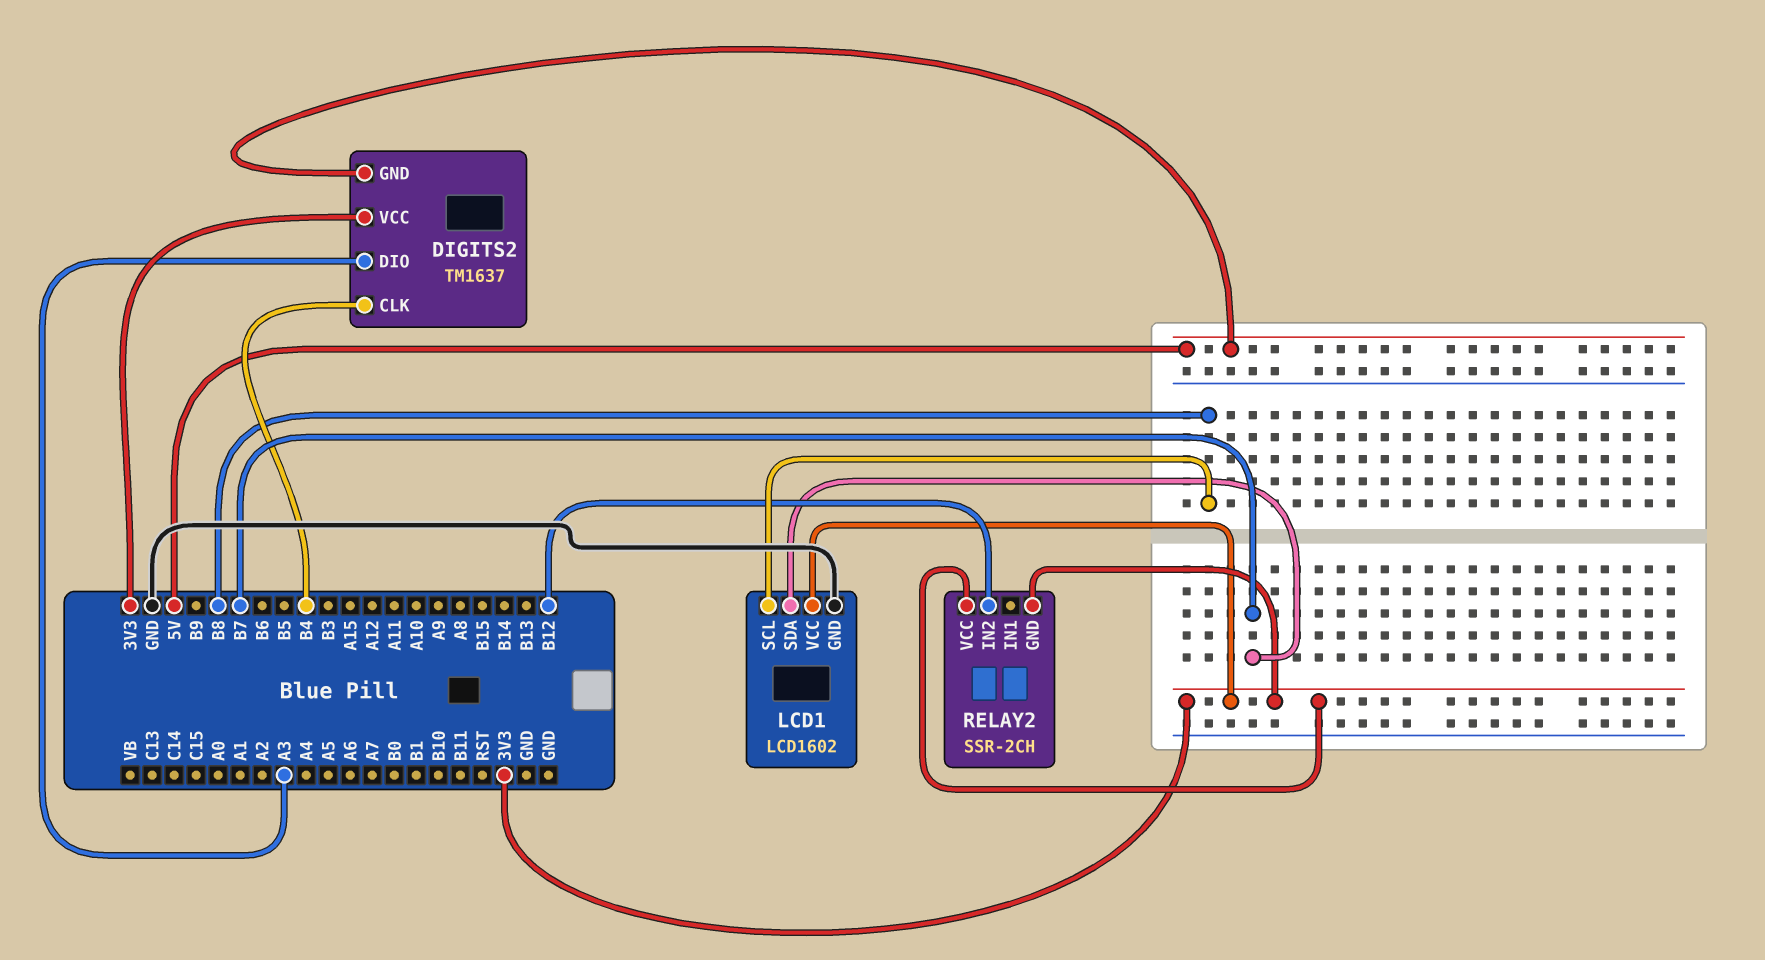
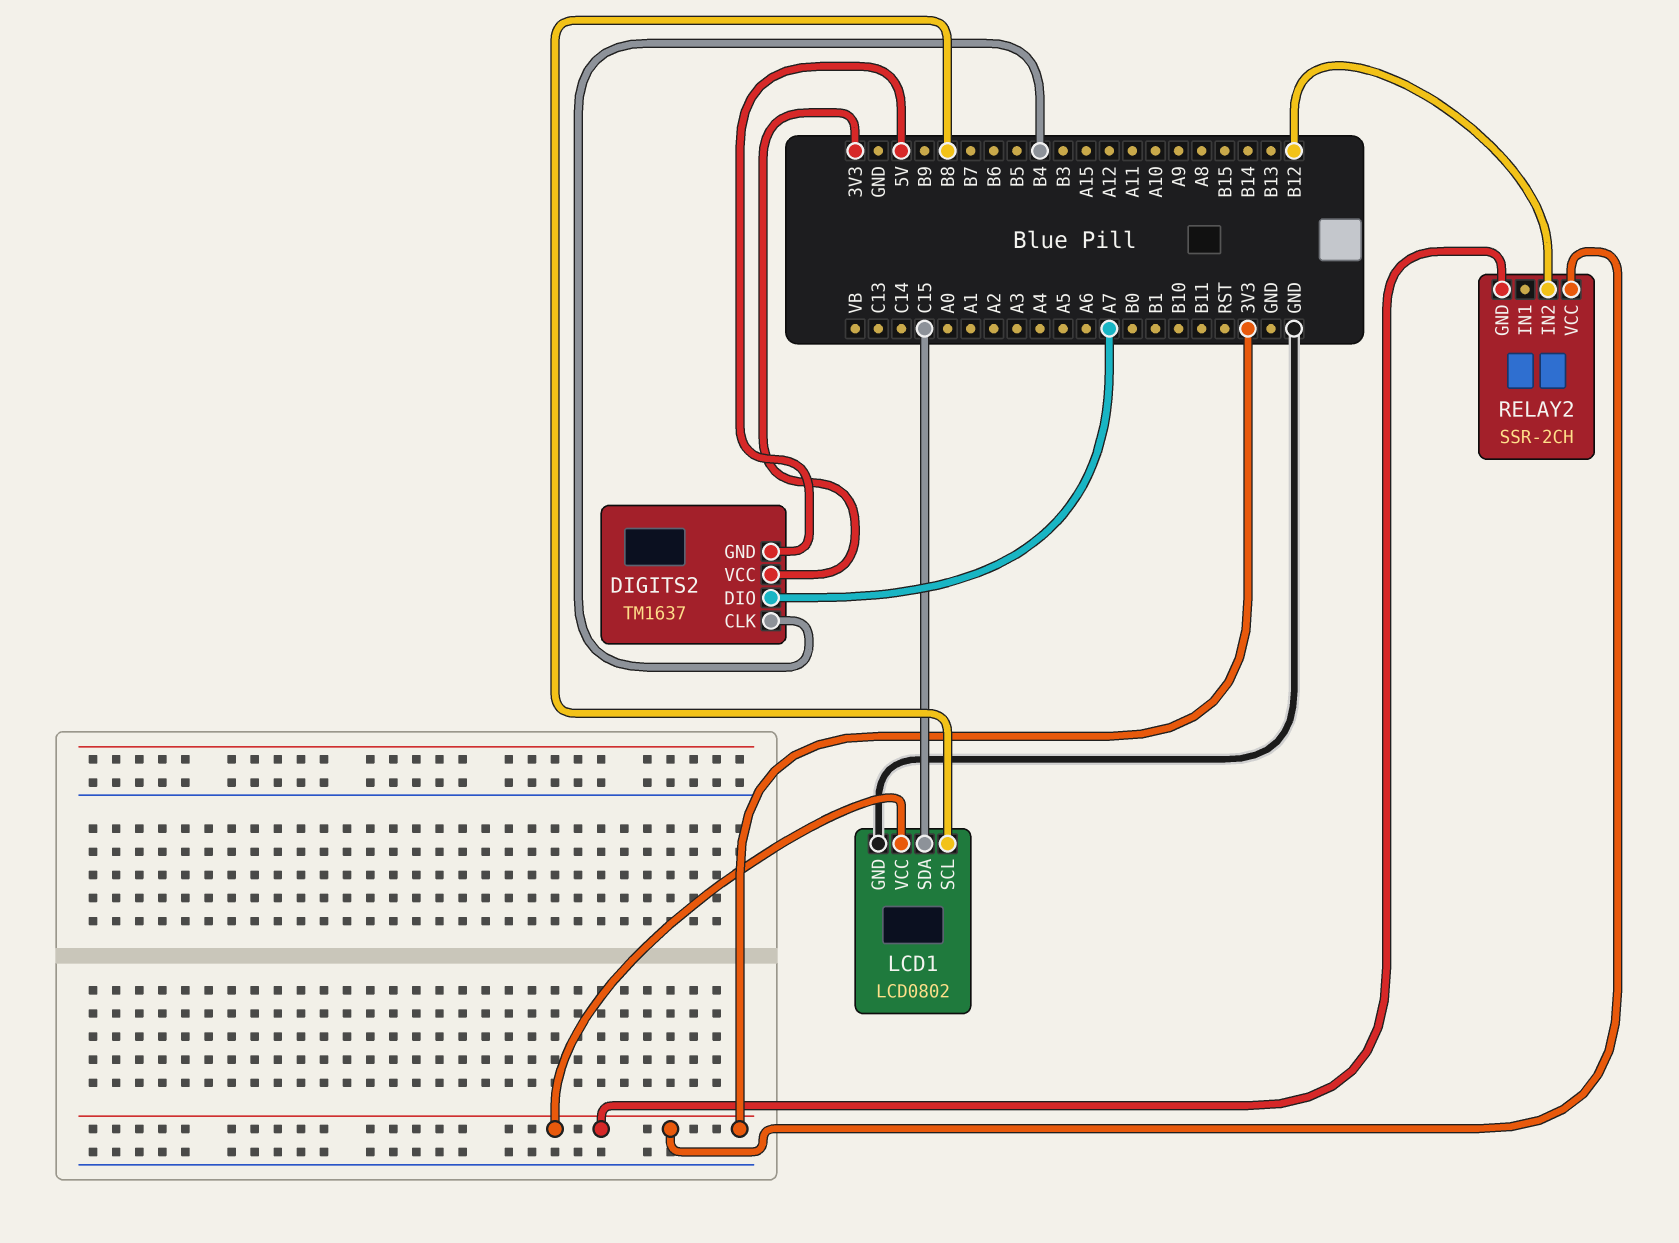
DIGITS2 pin DIO: A3 -> A7
LCD1: LCD1602 -> LCD0802
LCD1 pin SDA: B7 -> C15

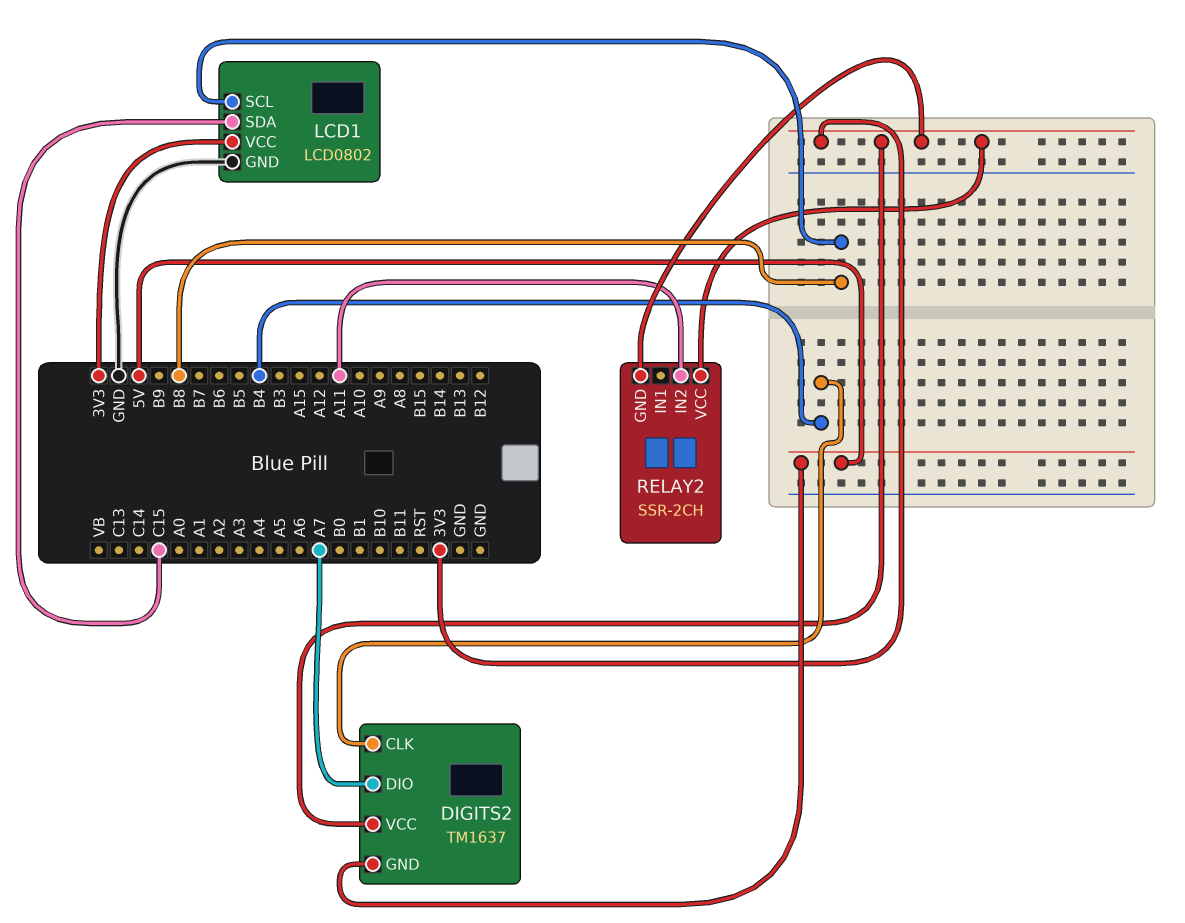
RELAY2 pin IN2: B12 -> A11

